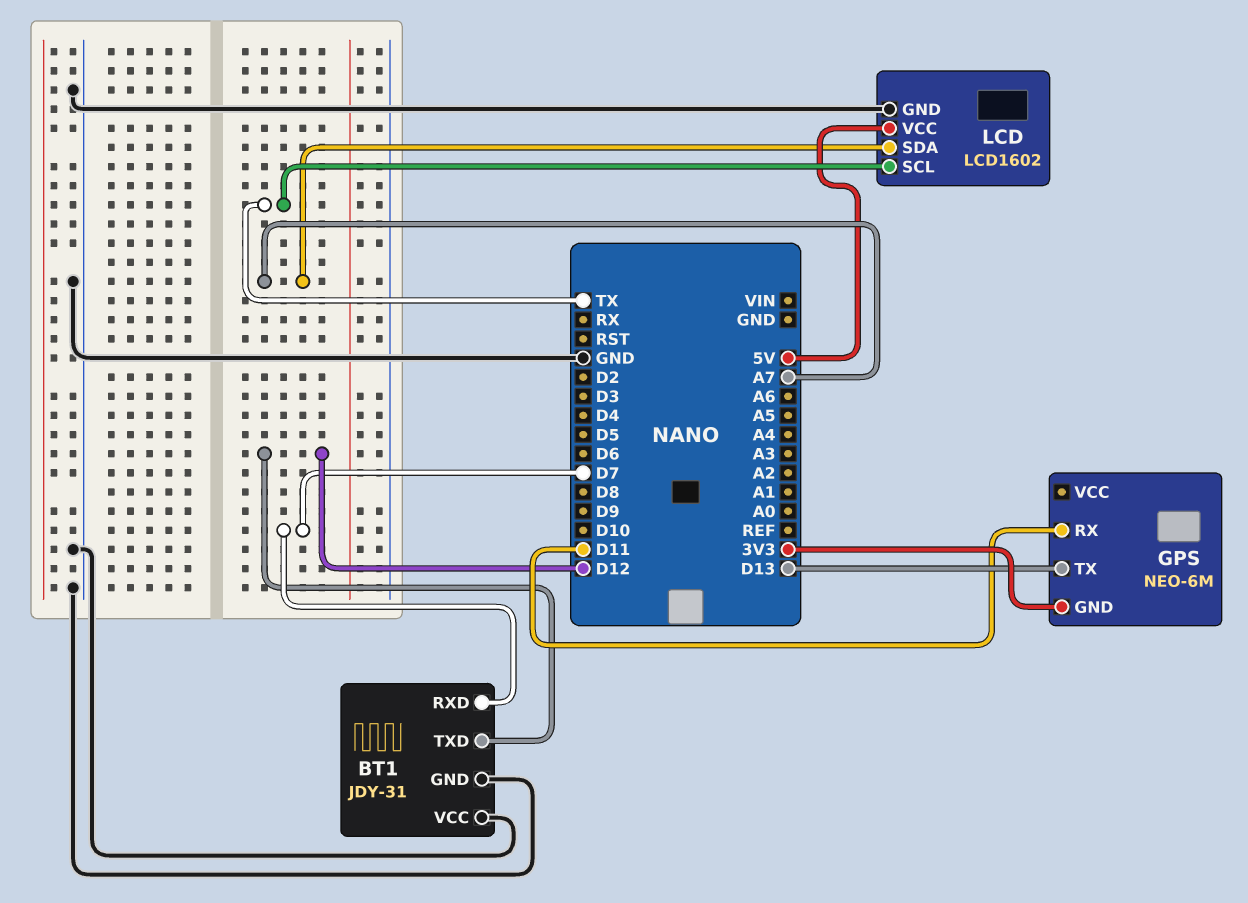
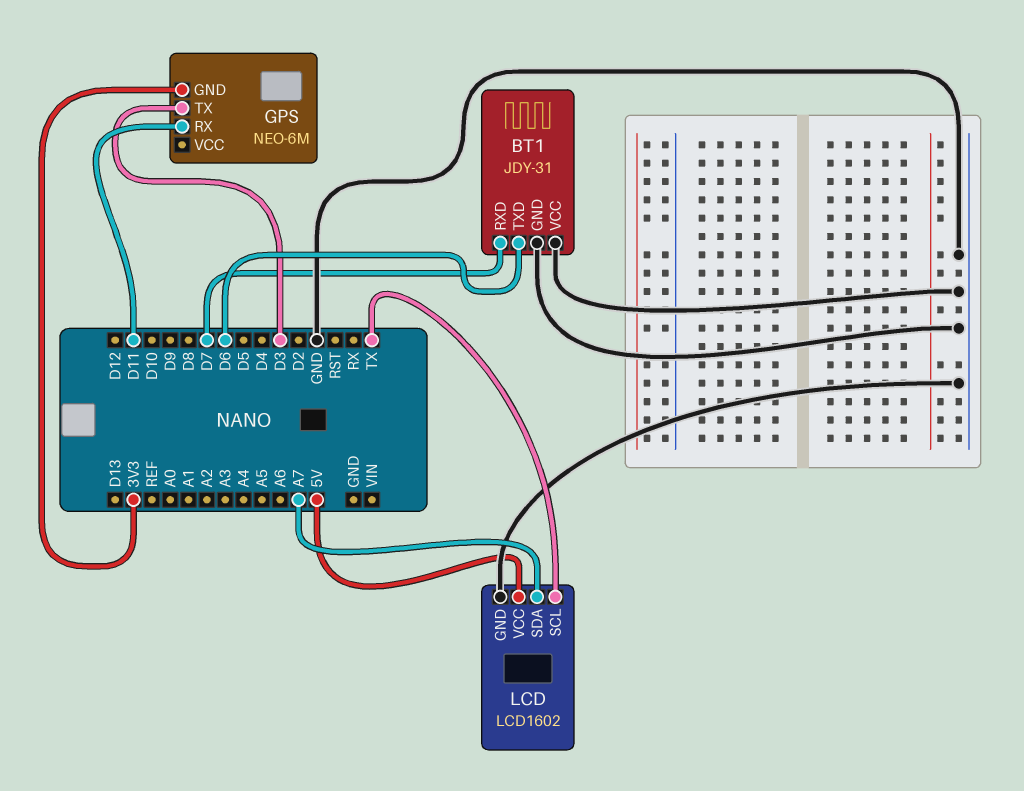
BT1 pin TXD: D12 -> D6
GPS pin TX: D13 -> D3

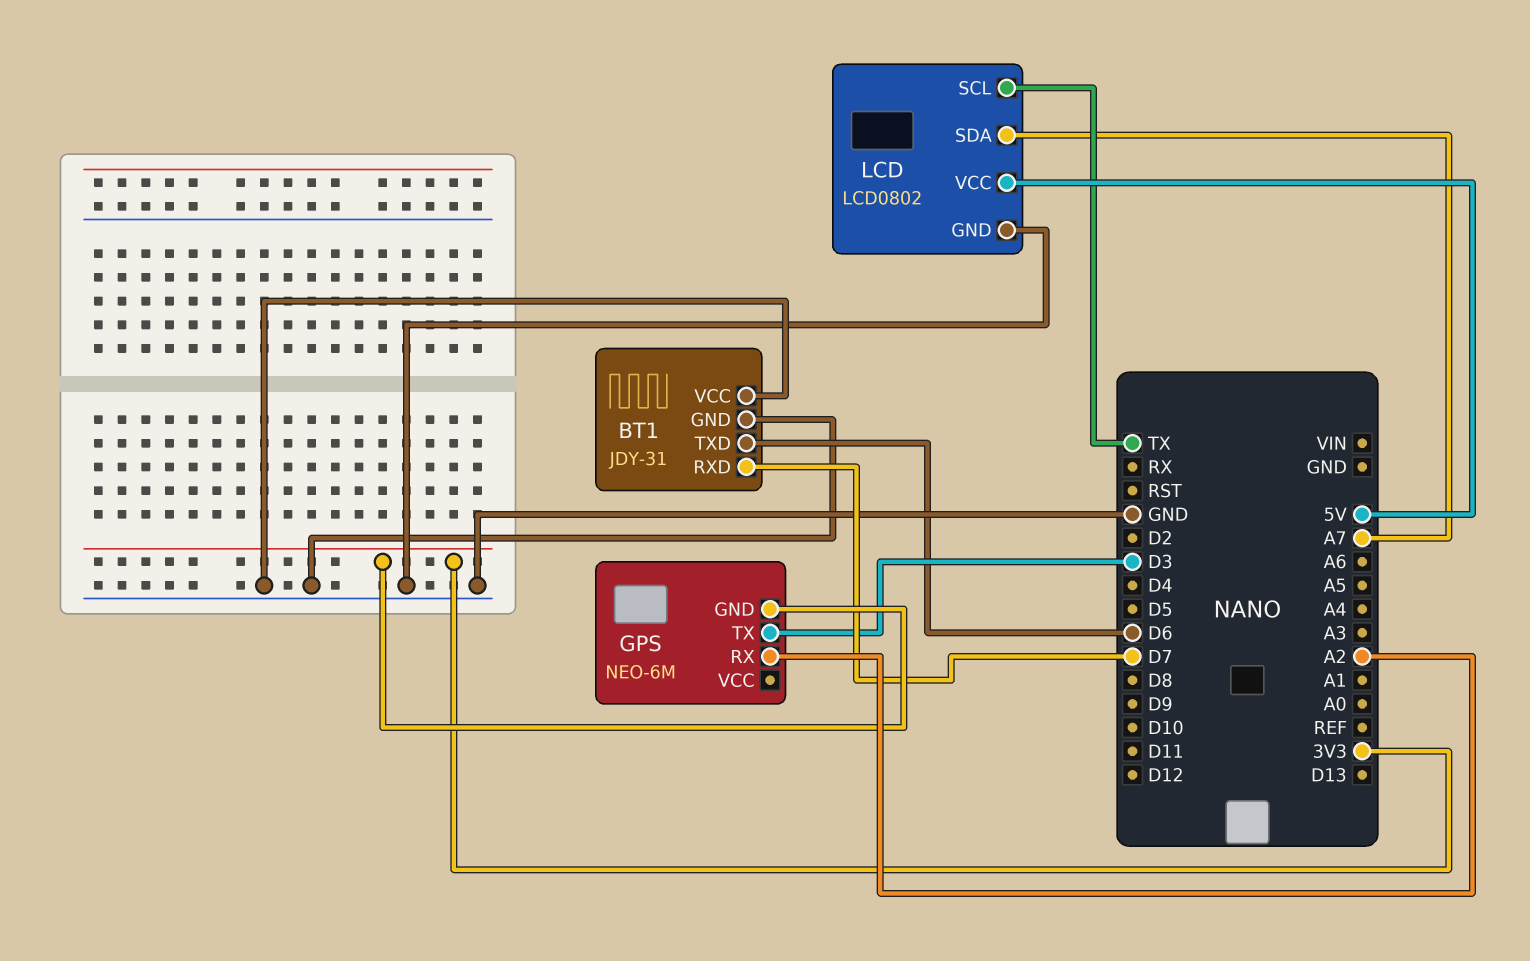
GPS pin RX: D11 -> A2
LCD: LCD1602 -> LCD0802

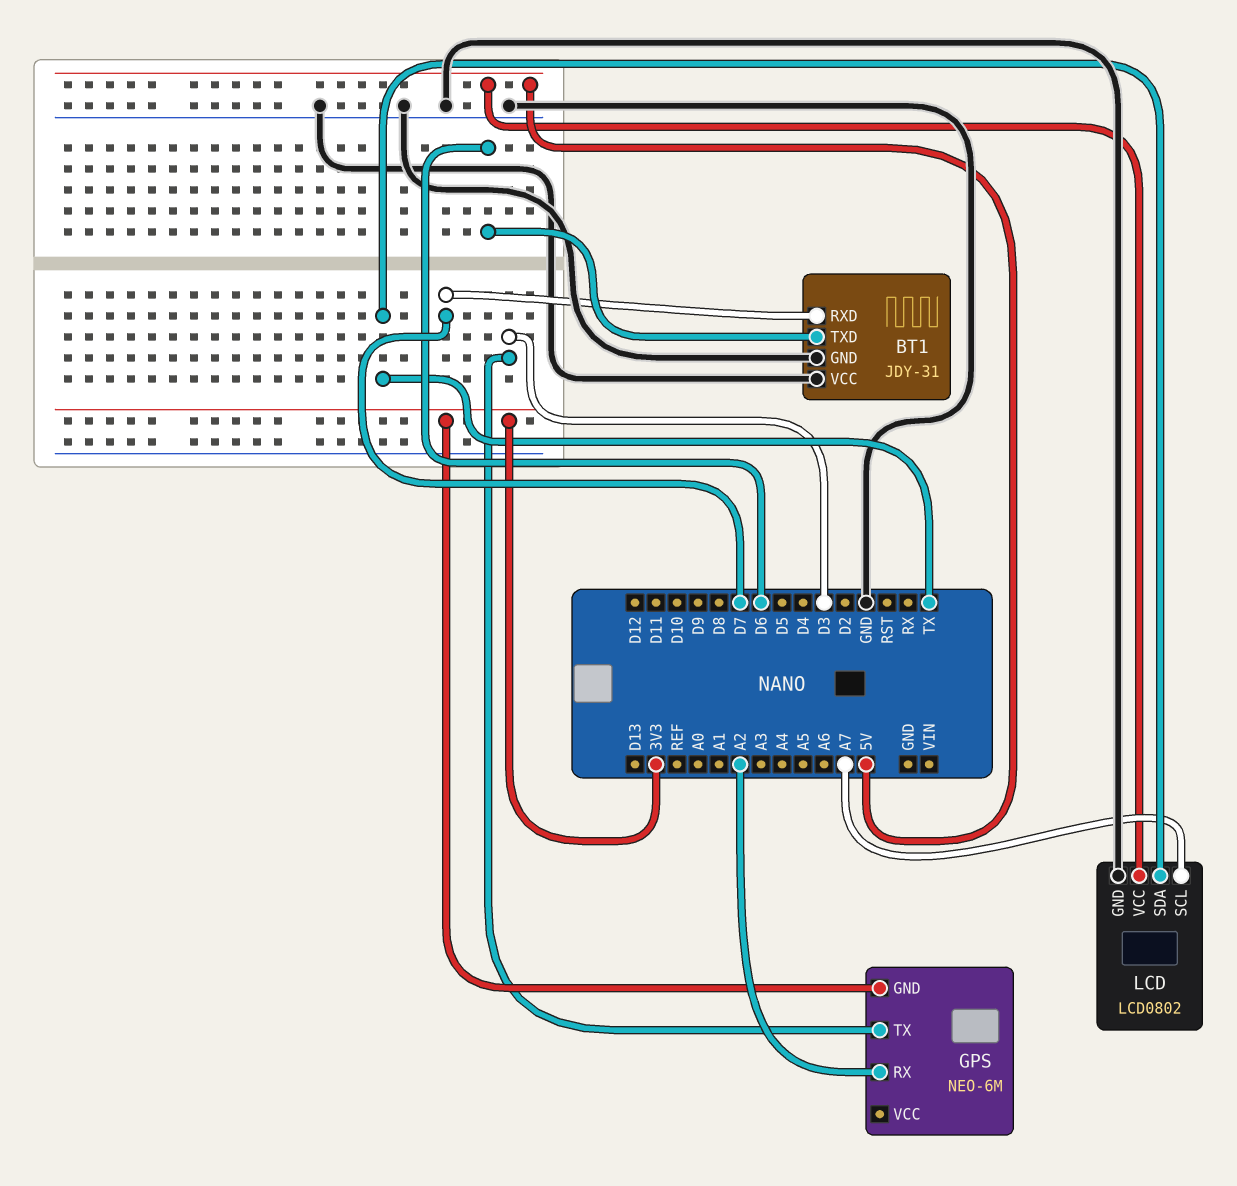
LCD pin SCL: TX -> A7
LCD pin SDA: A7 -> TX

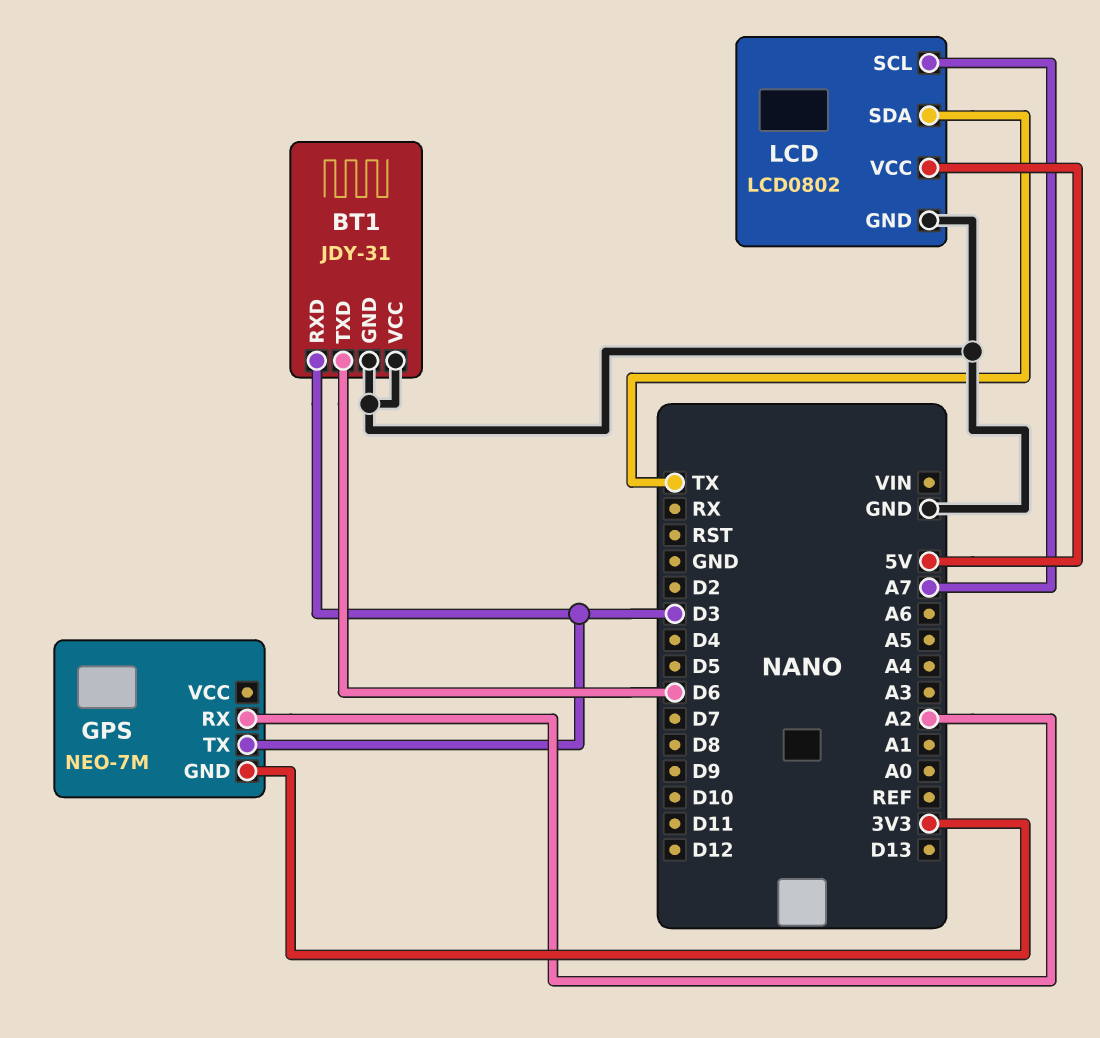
BT1 pin RXD: D7 -> D3
GPS: NEO-6M -> NEO-7M

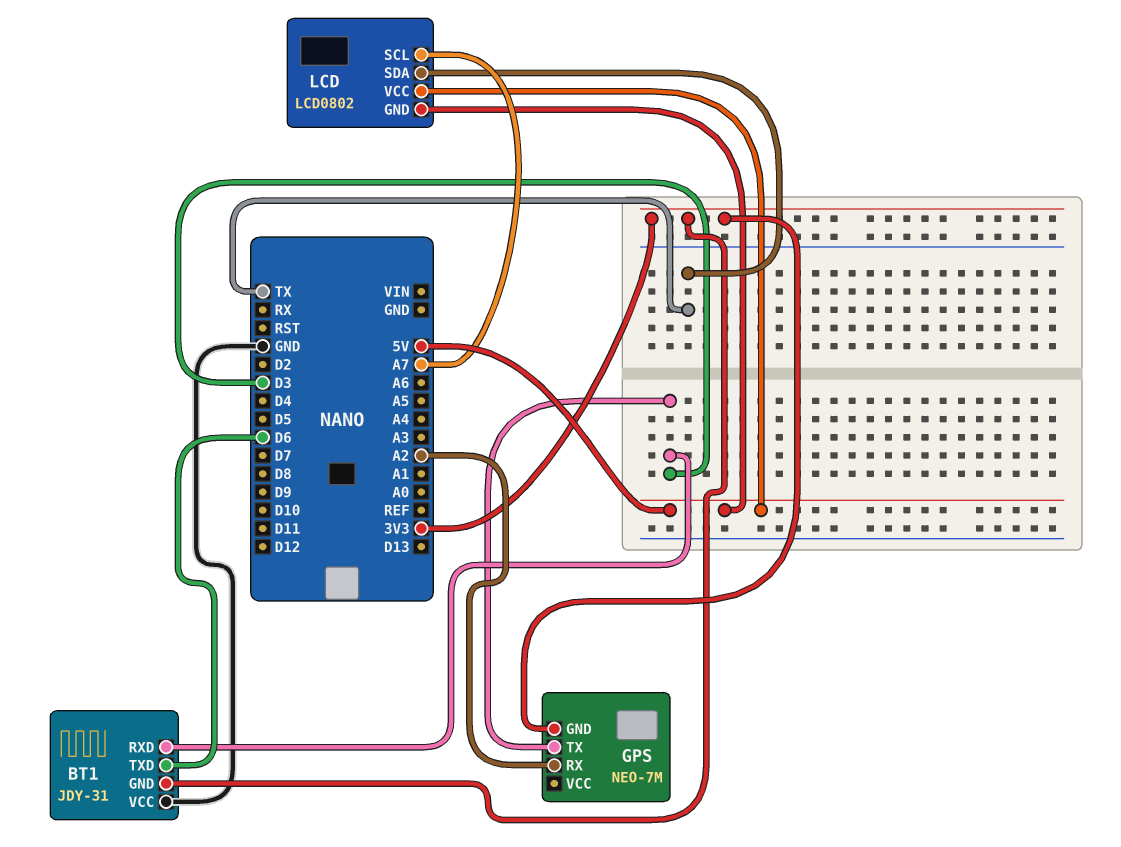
BT1 pin GND: GND -> 3V3
LCD pin GND: GND -> 5V

